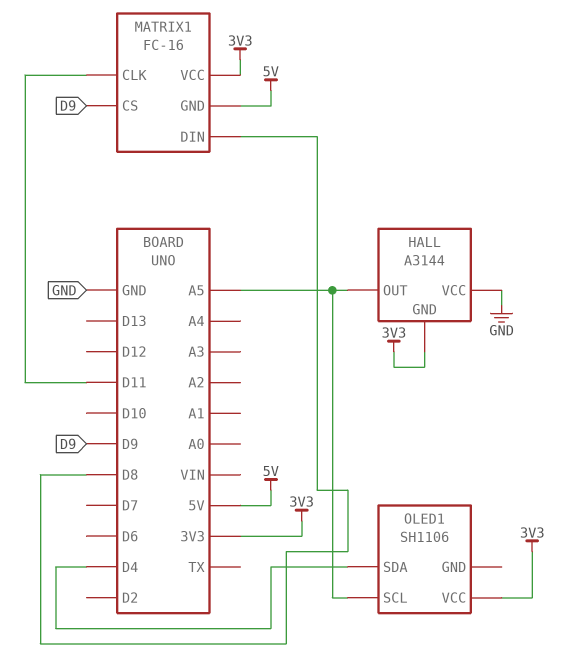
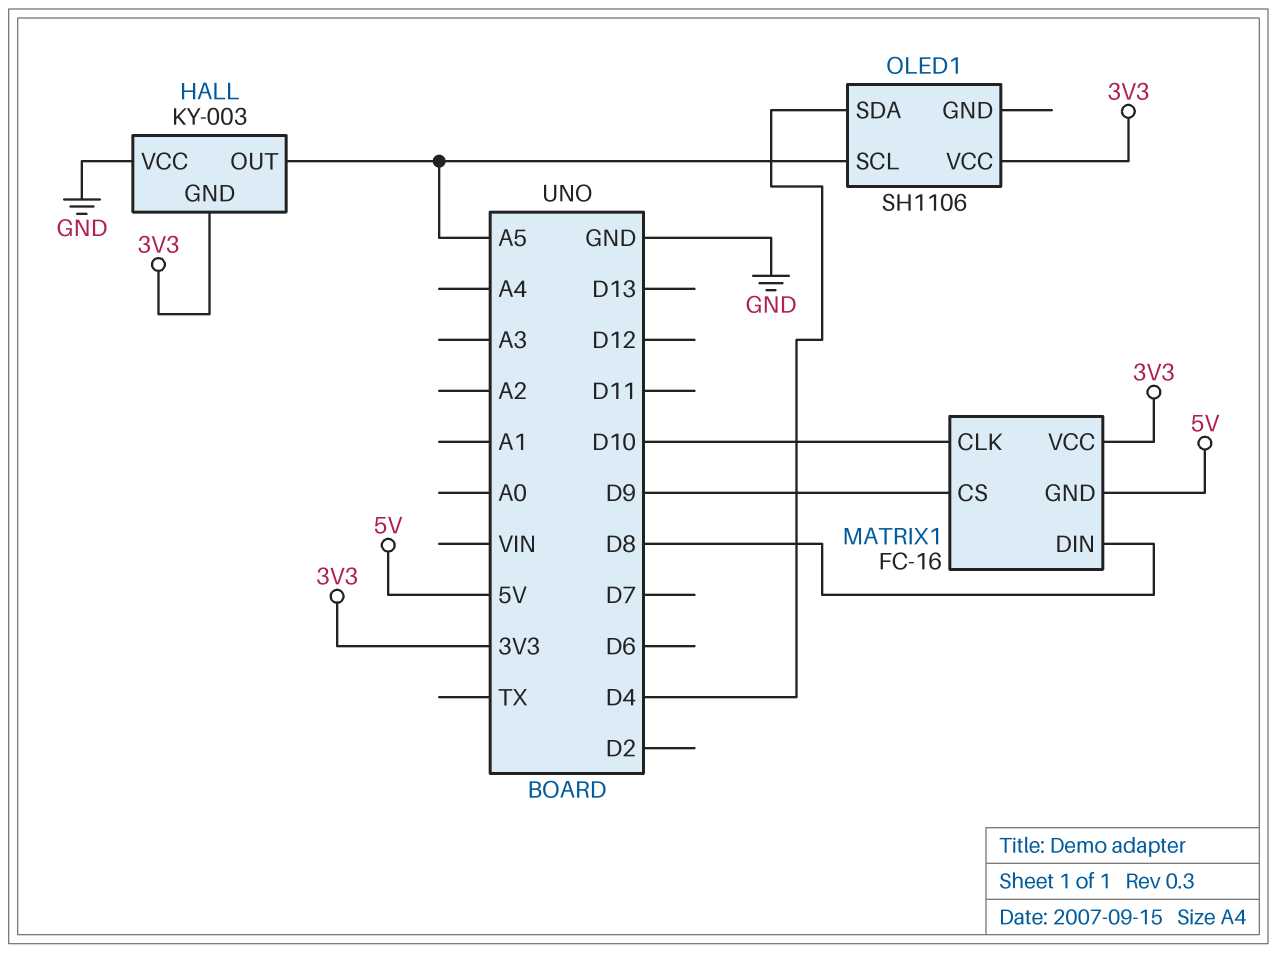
HALL: A3144 -> KY-003
MATRIX1 pin CLK: D11 -> D10

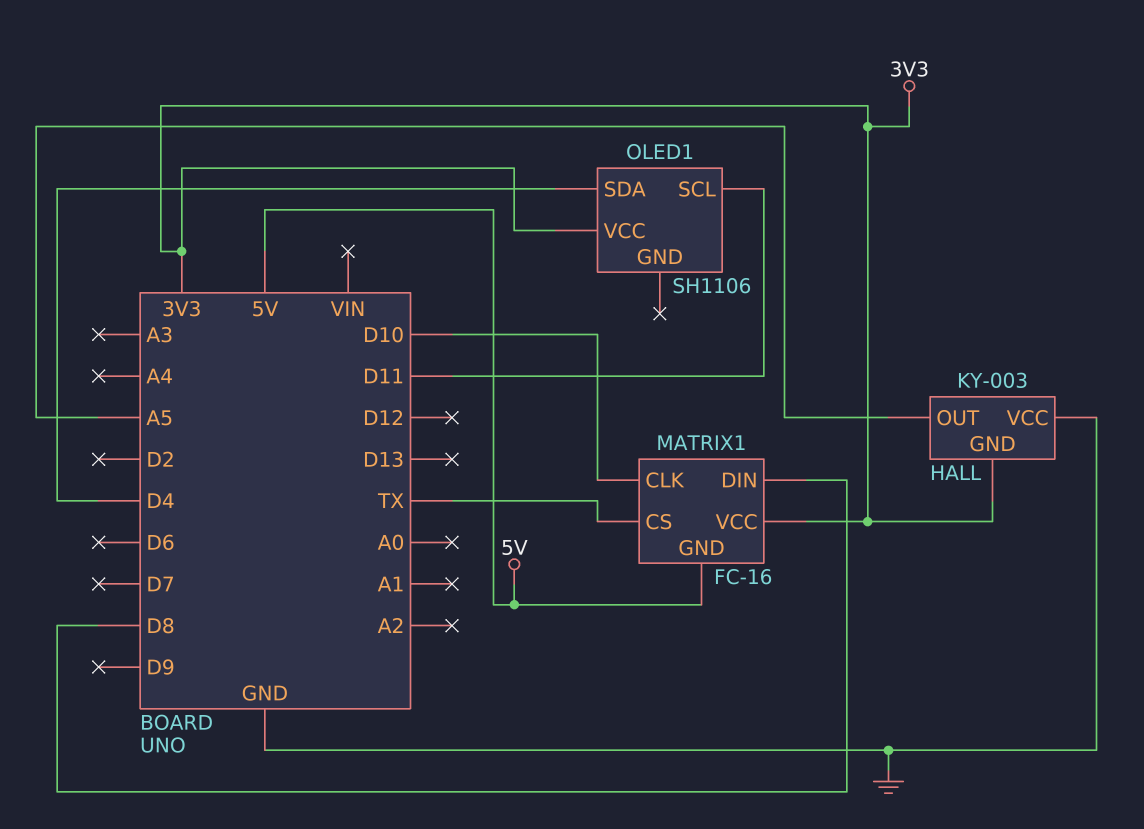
MATRIX1 pin CS: D9 -> TX
OLED1 pin SCL: A5 -> D11

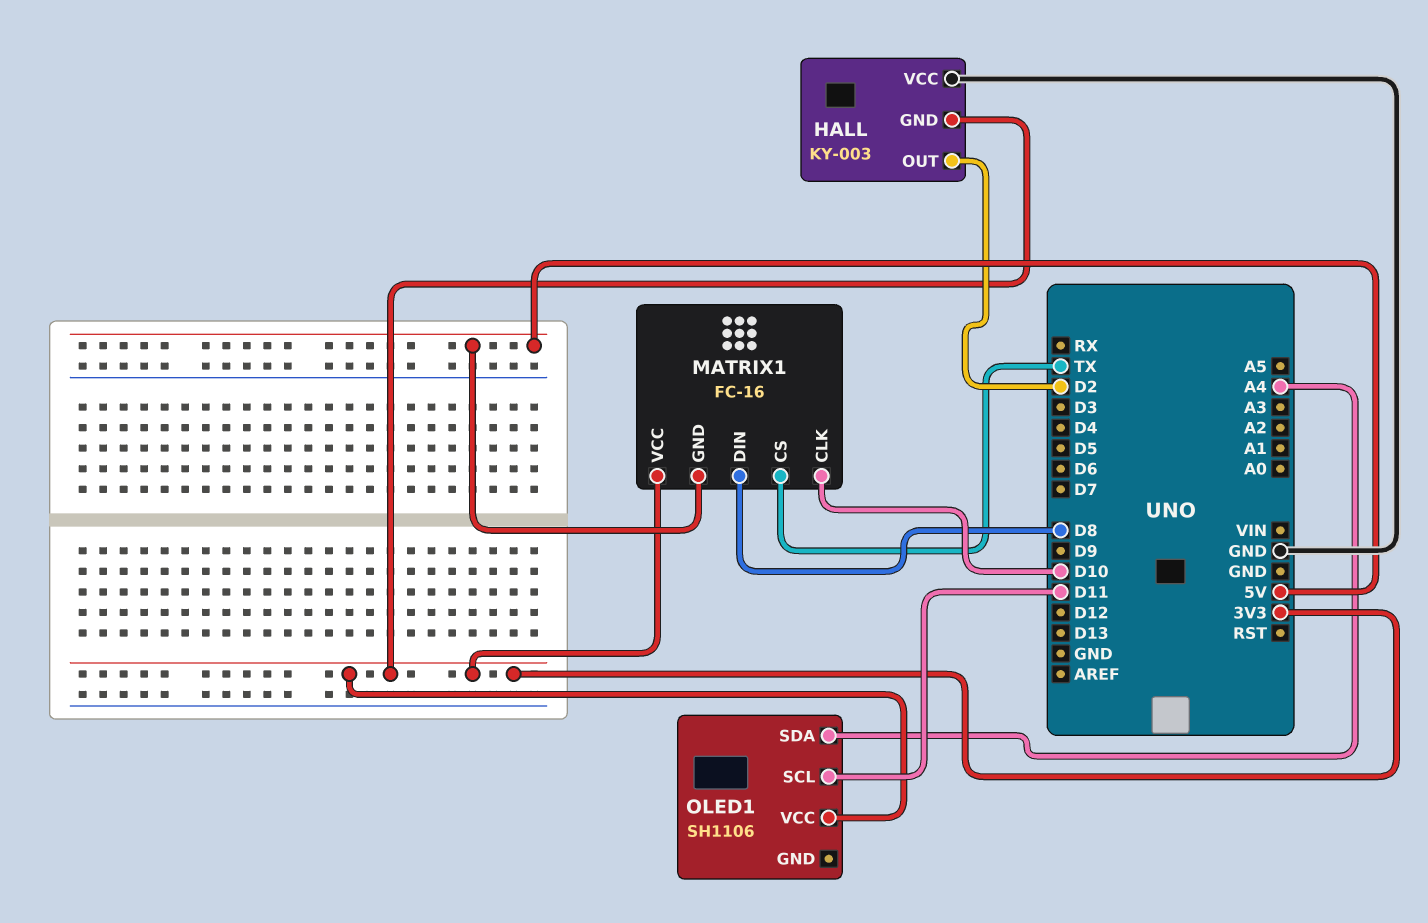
HALL pin OUT: A5 -> D2
OLED1 pin SDA: D4 -> A4

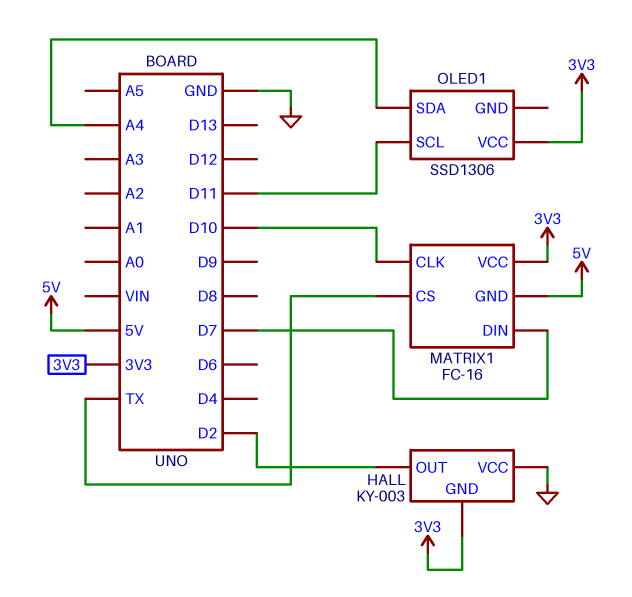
MATRIX1 pin DIN: D8 -> D7
OLED1: SH1106 -> SSD1306

